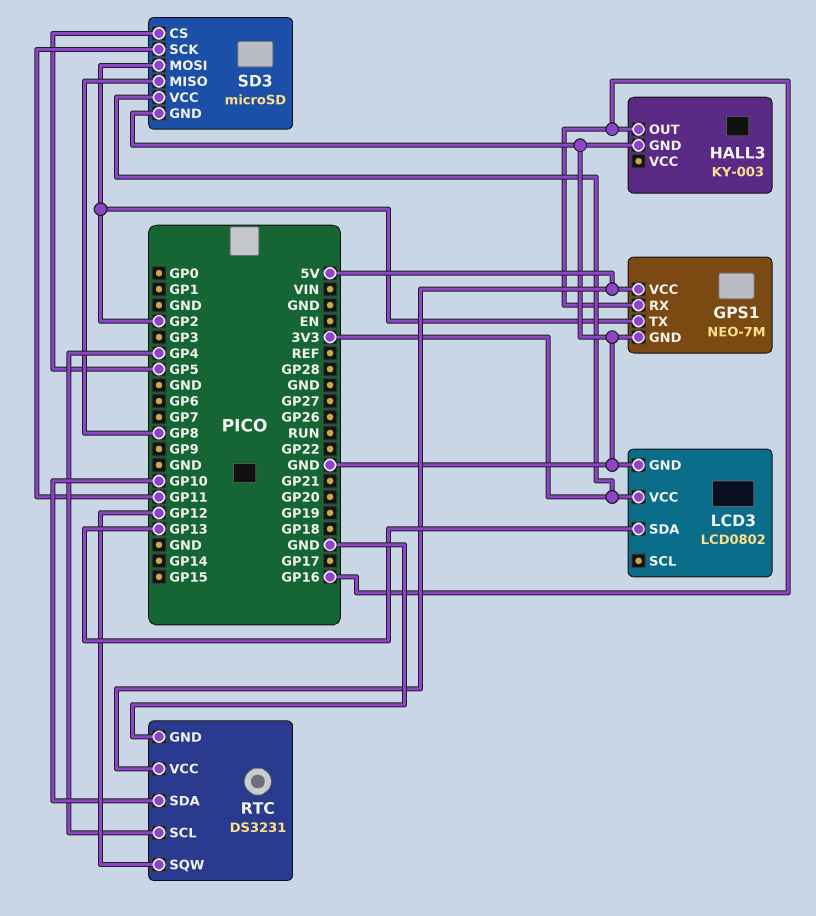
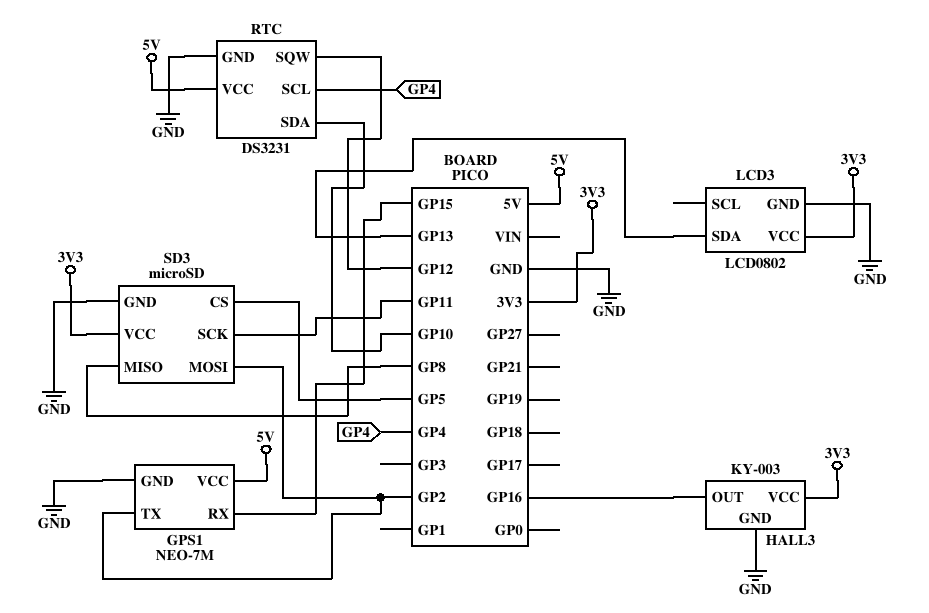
GPS1 pin RX: GP16 -> GP15
HALL3 pin VCC: none -> 3V3

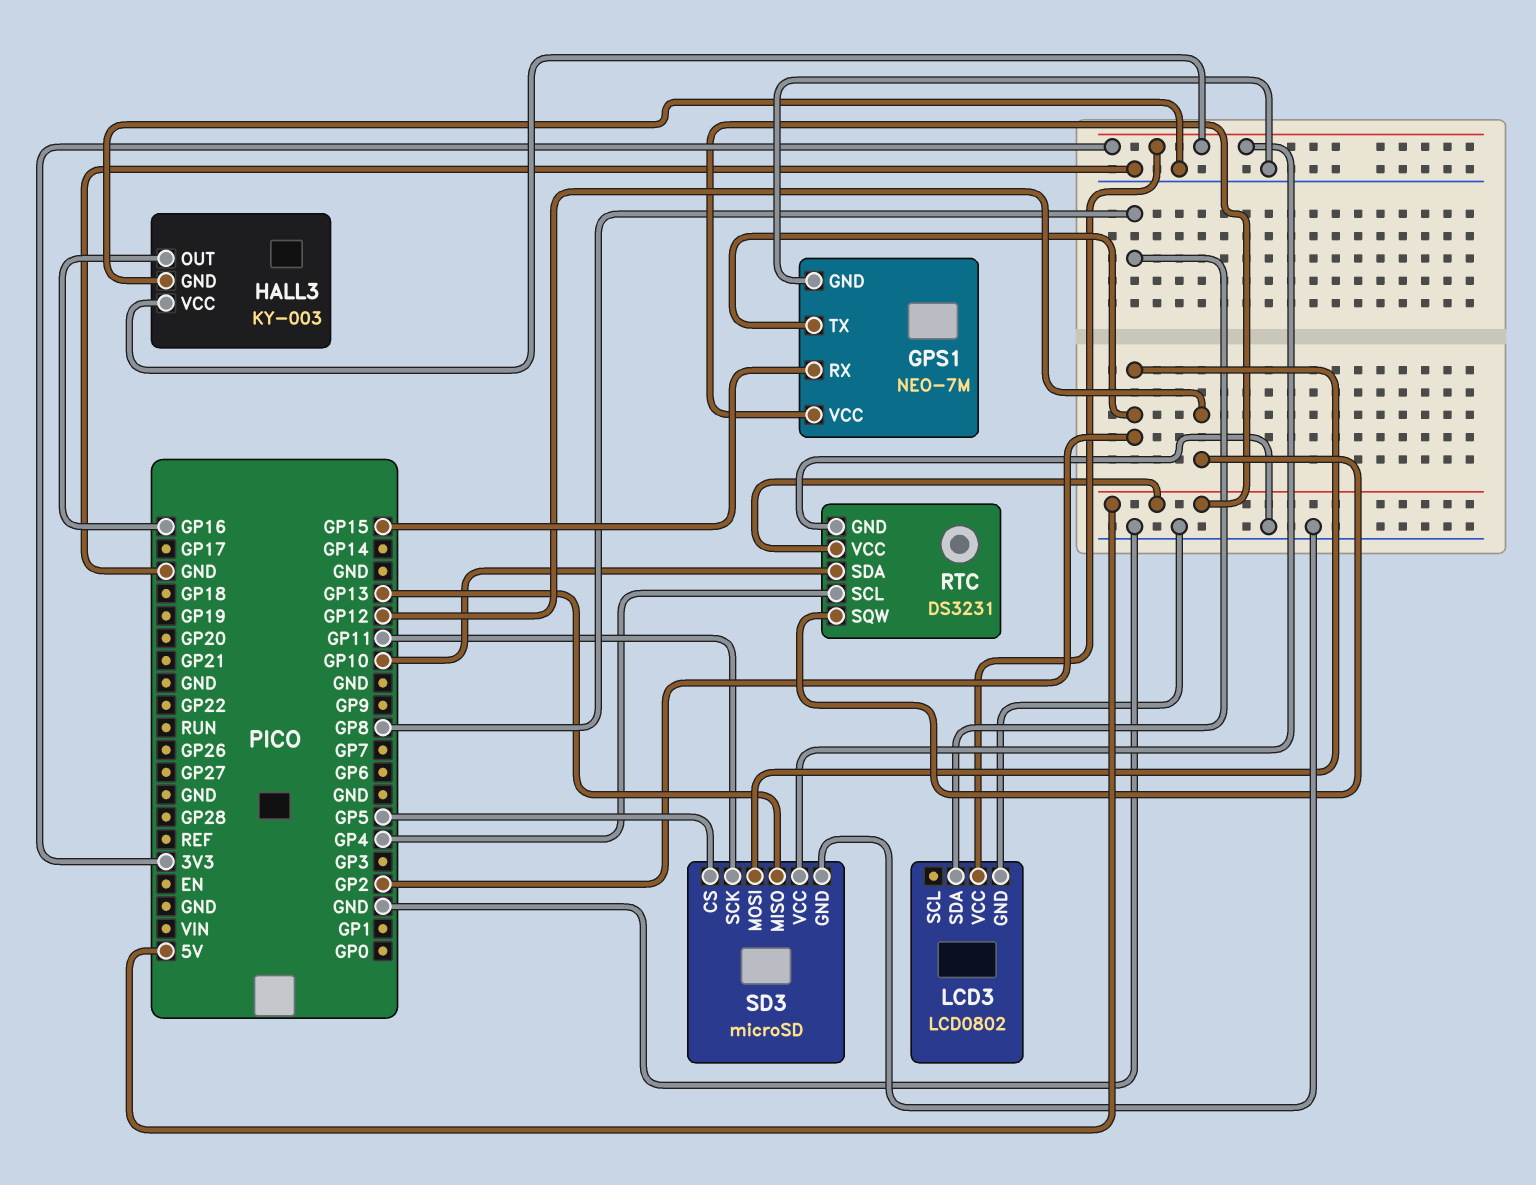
LCD3 pin SDA: GP13 -> GP8
SD3 pin MISO: GP8 -> GP13

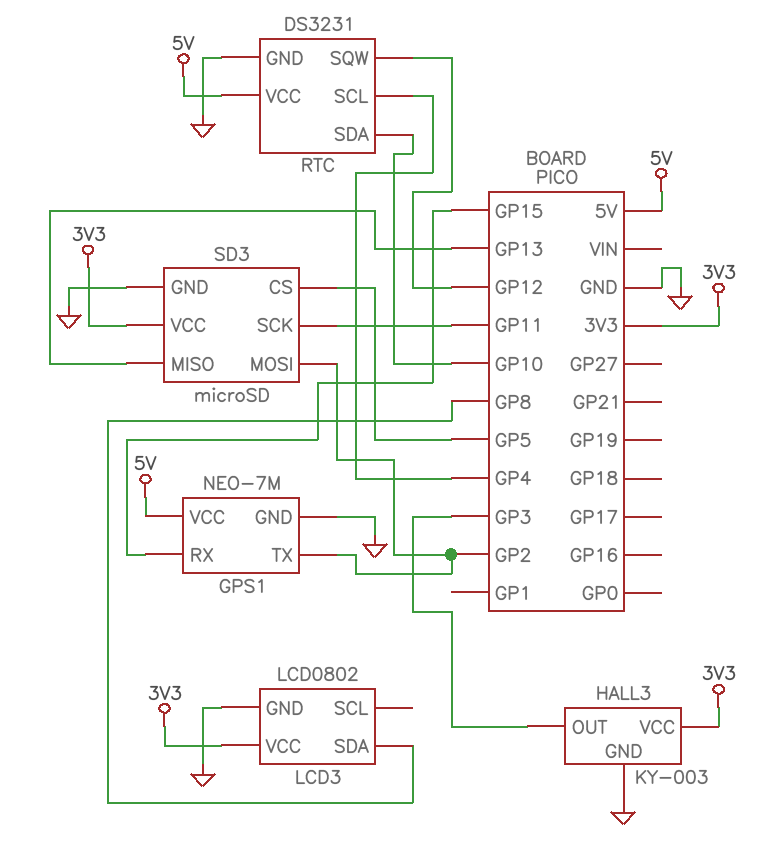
HALL3 pin OUT: GP16 -> GP3

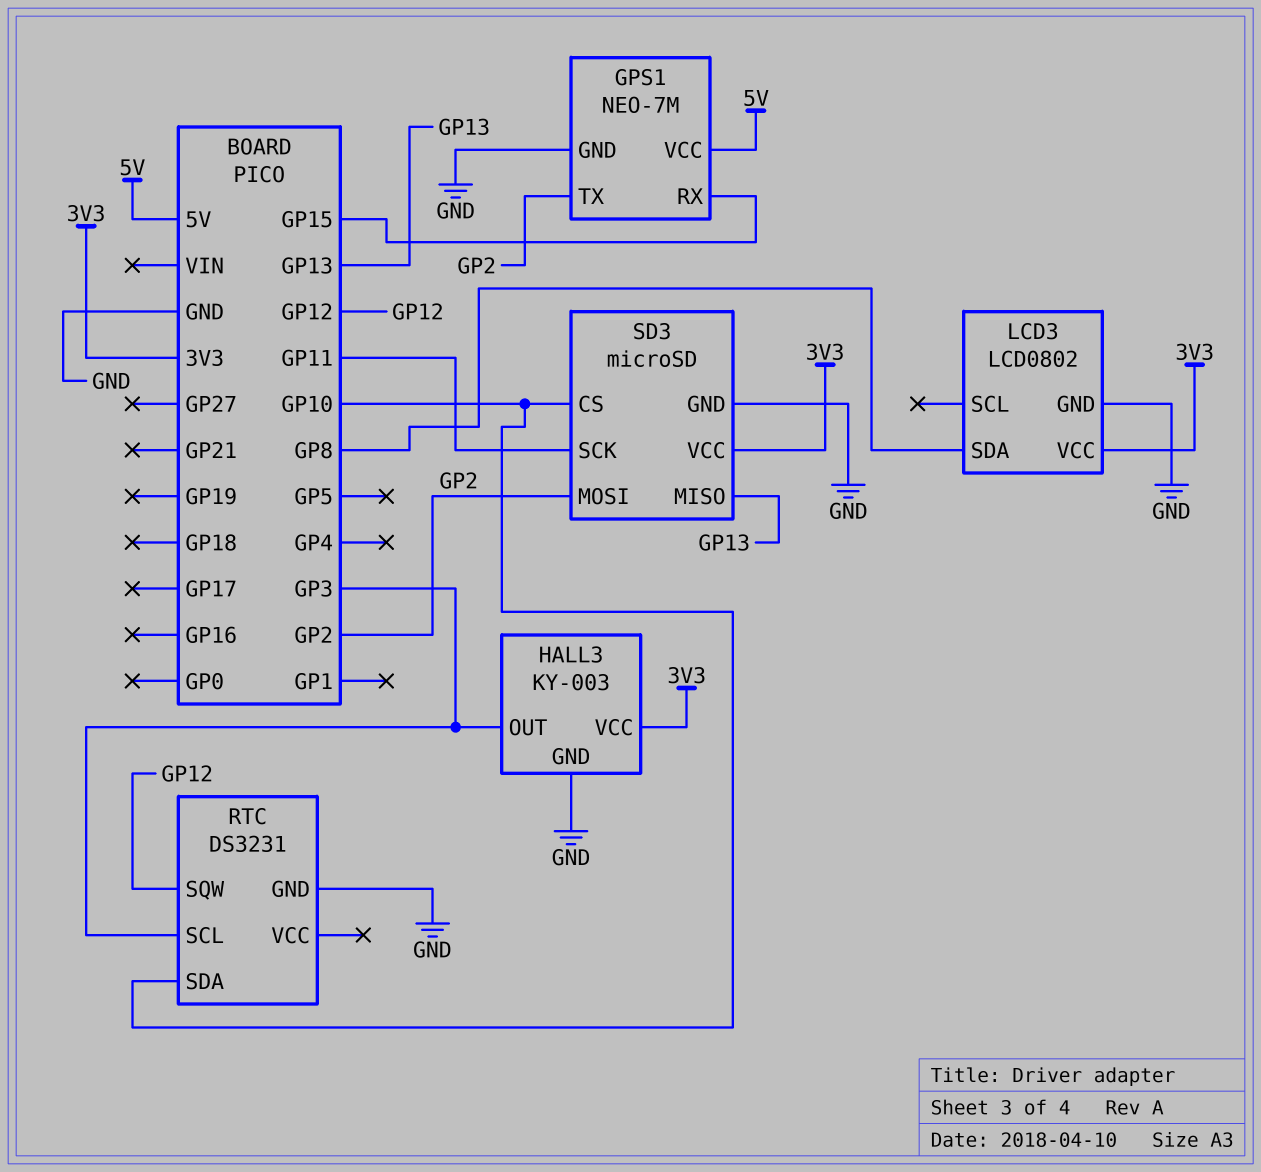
RTC pin SCL: GP4 -> GP3
RTC pin VCC: 5V -> none
SD3 pin CS: GP5 -> GP10

